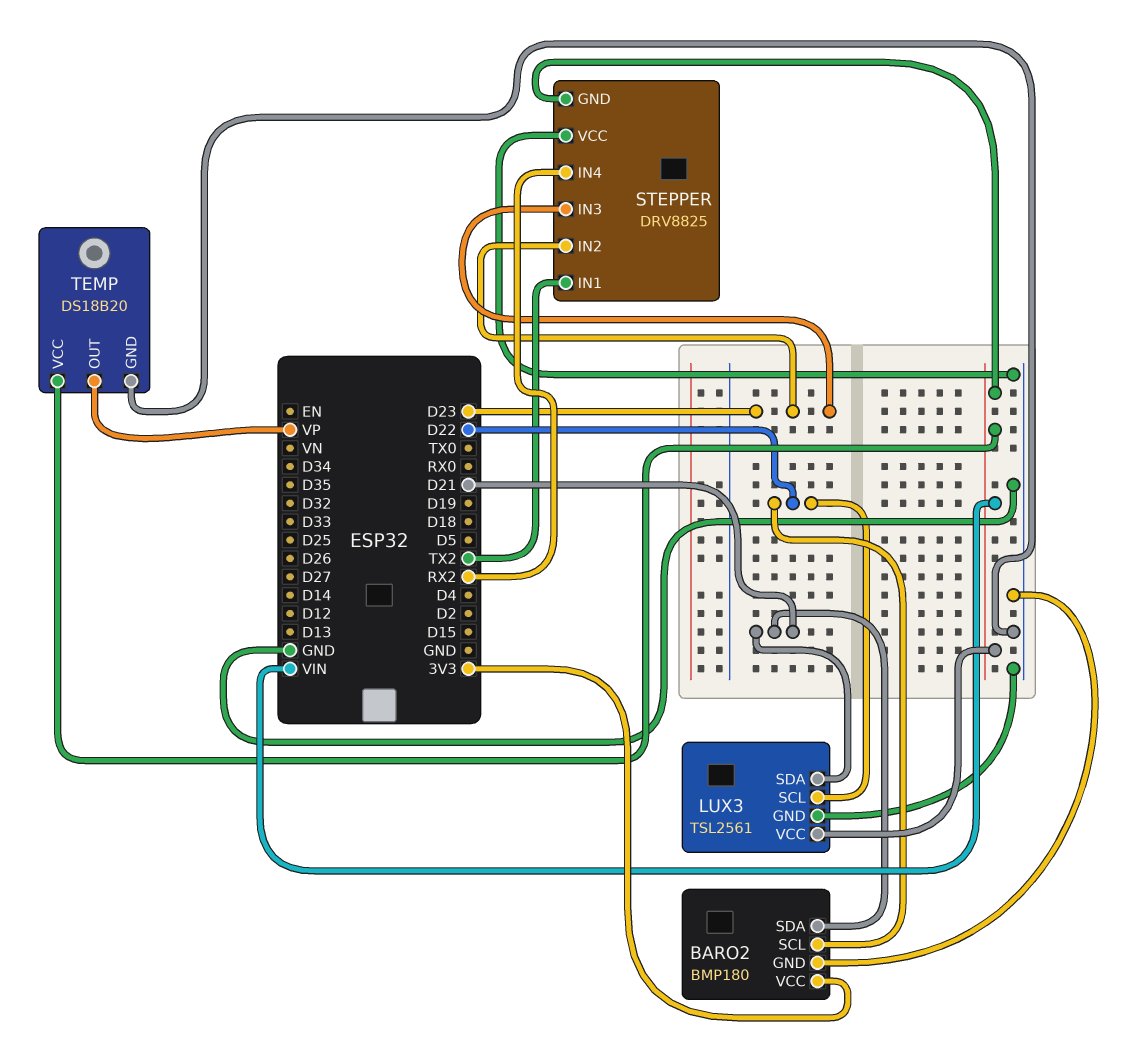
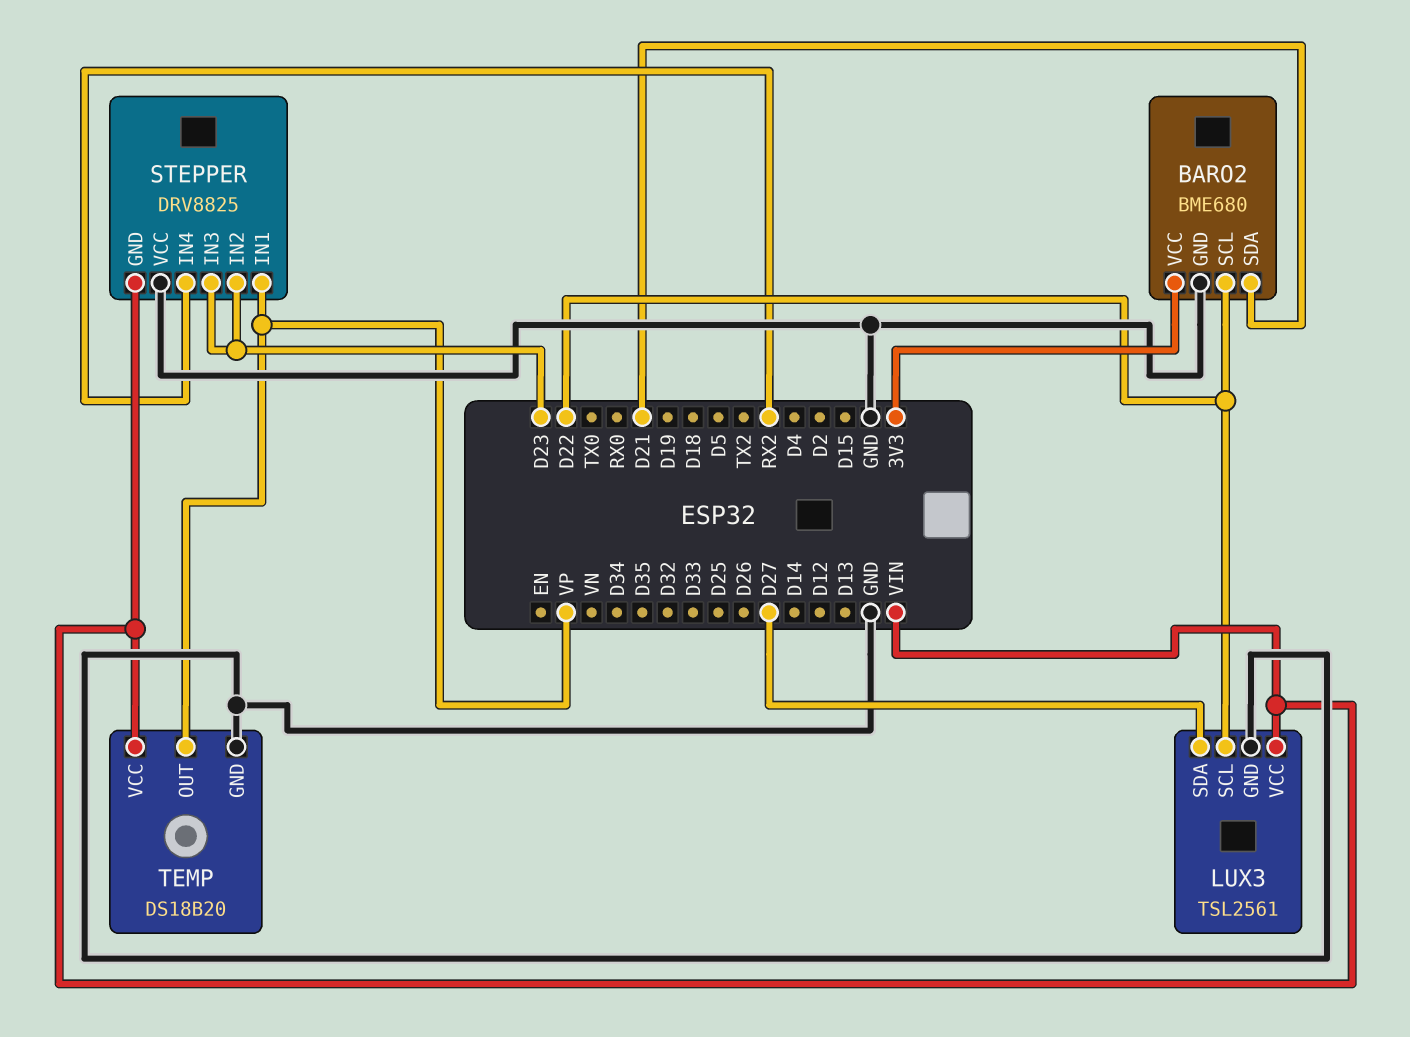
BARO2: BMP180 -> BME680
LUX3 pin SDA: D21 -> D27
STEPPER pin IN1: TX2 -> VP

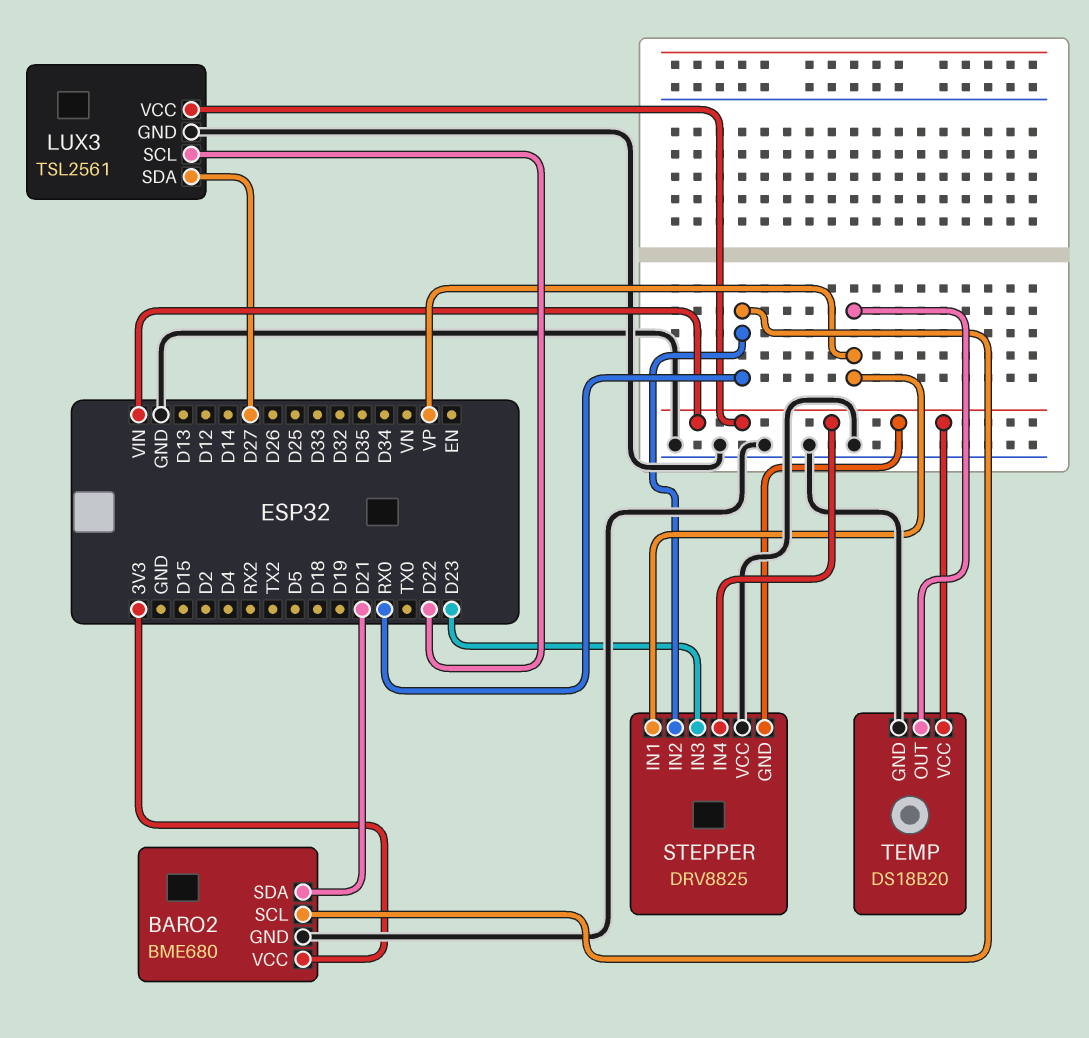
BARO2 pin SCL: D22 -> RX0
STEPPER pin IN2: D23 -> RX0
STEPPER pin IN4: RX2 -> VIN

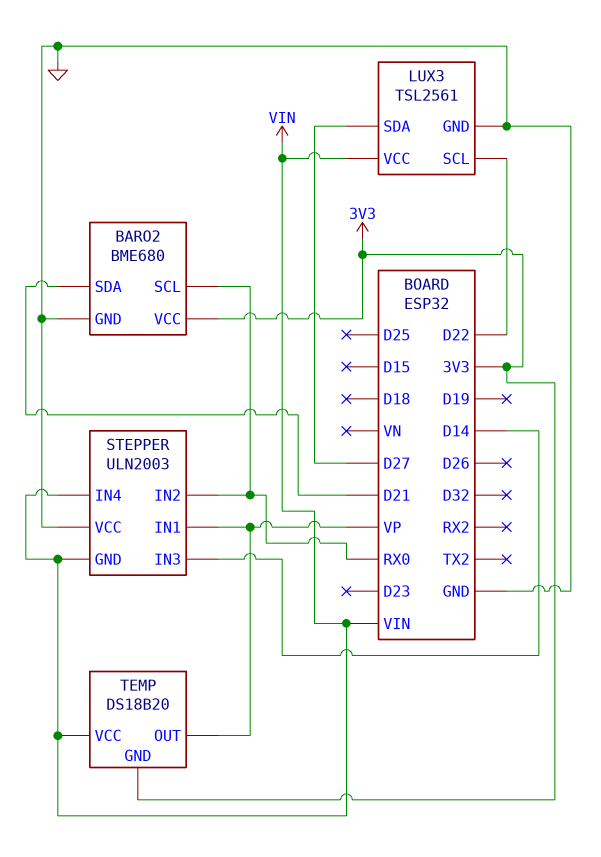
STEPPER: DRV8825 -> ULN2003
STEPPER pin IN3: D23 -> D14
TEMP pin GND: GND -> 3V3

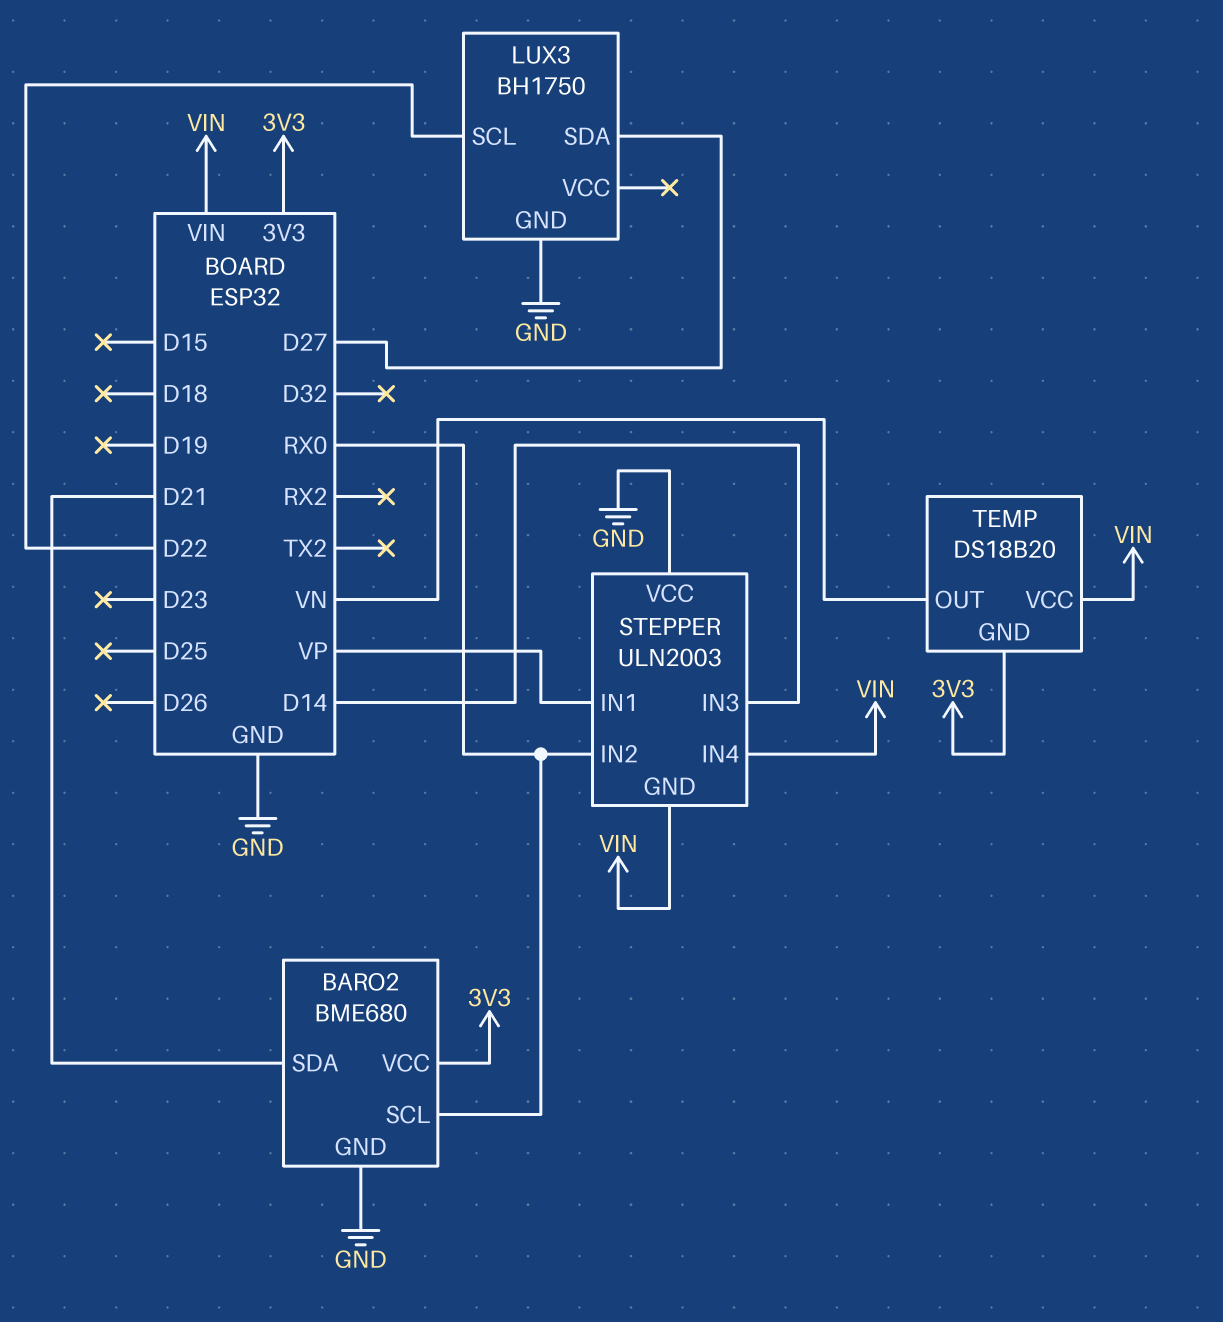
LUX3: TSL2561 -> BH1750
LUX3 pin VCC: VIN -> none
TEMP pin OUT: VP -> VN

